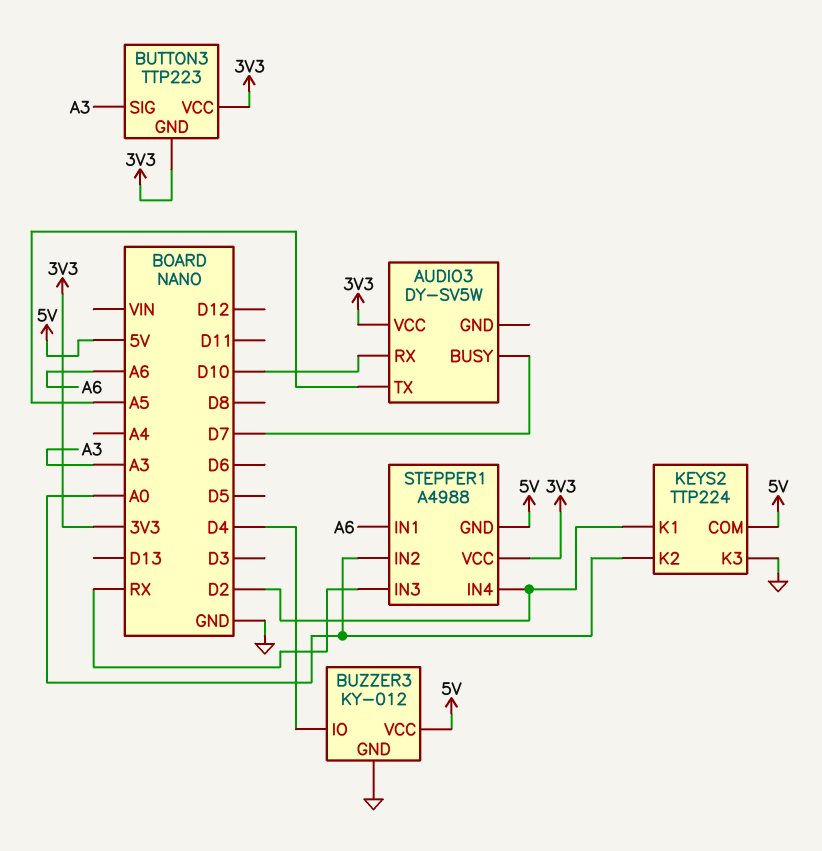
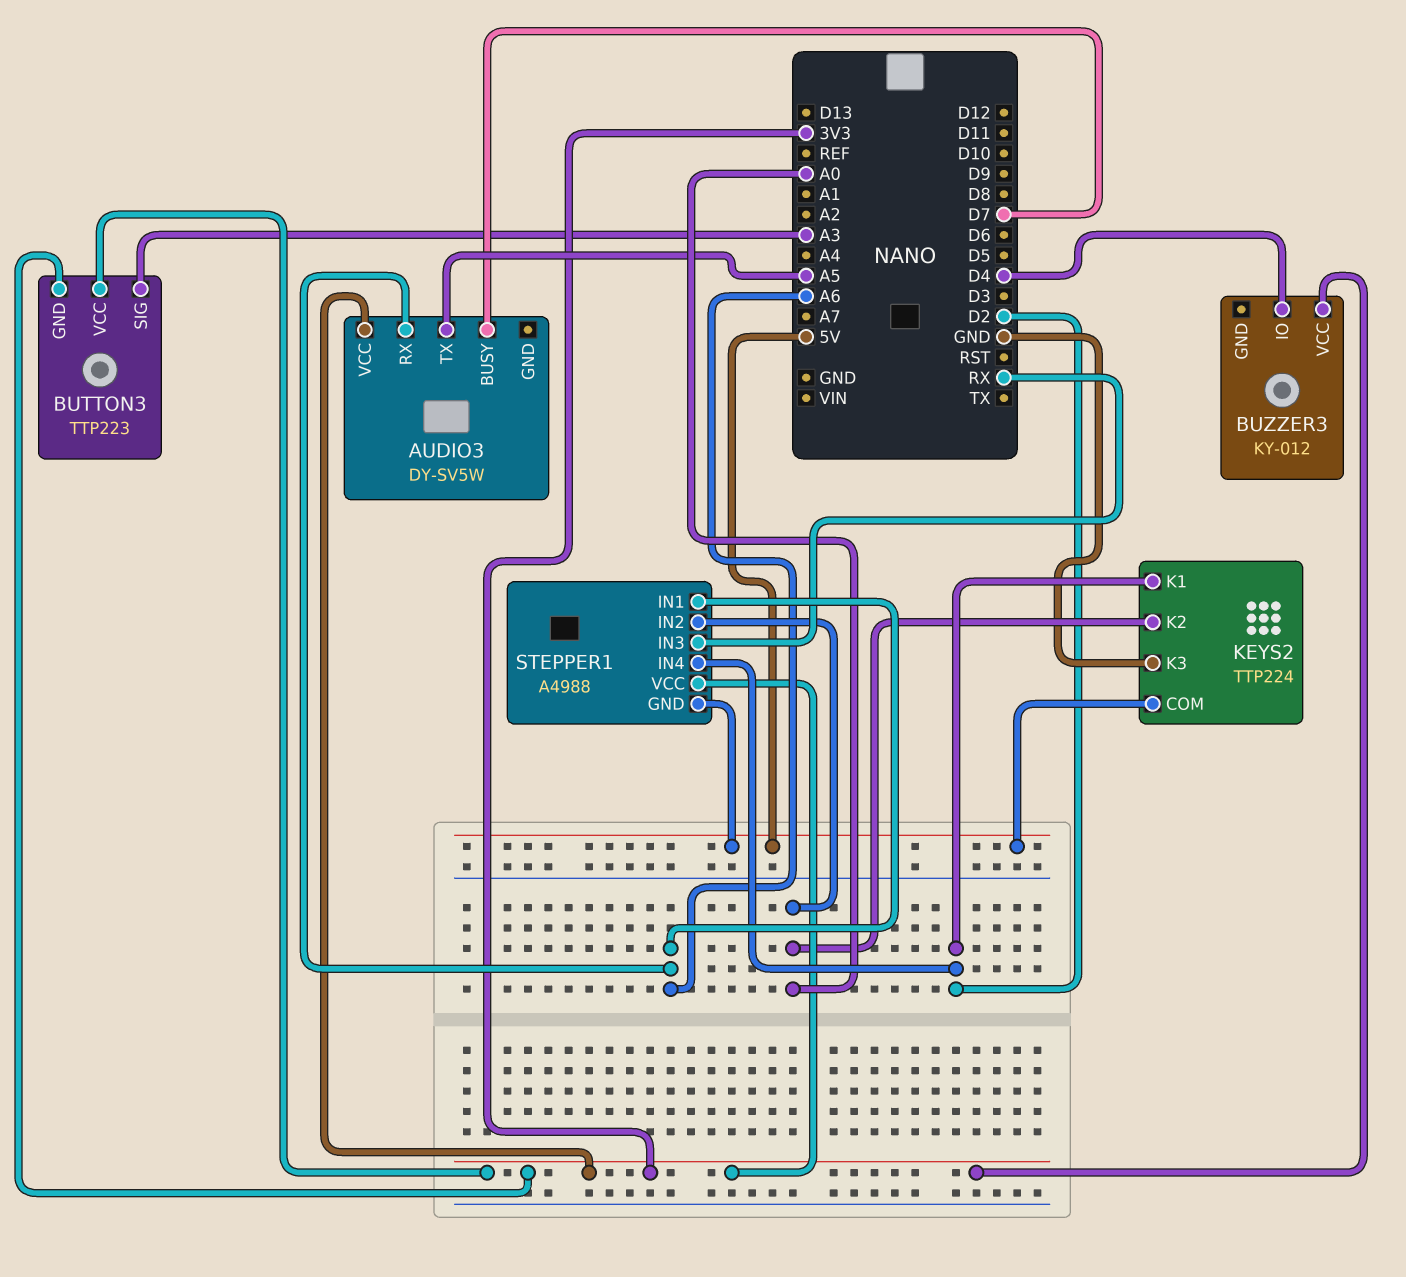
AUDIO3 pin RX: D10 -> A6
BUZZER3 pin GND: GND -> none
BUZZER3 pin VCC: 5V -> 3V3

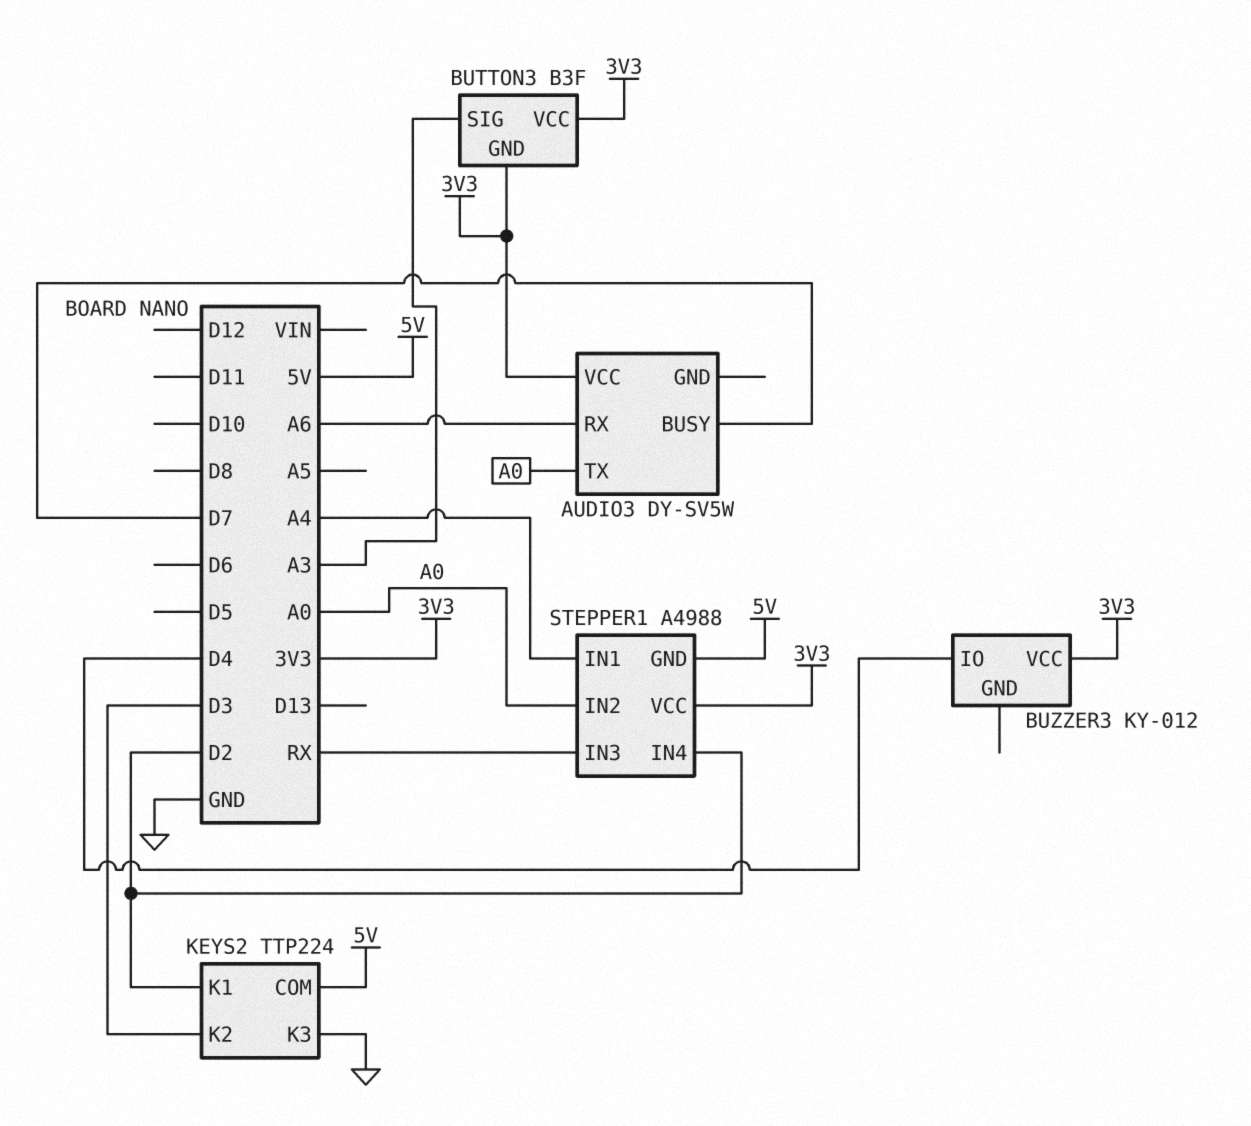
AUDIO3 pin TX: A5 -> A0
BUTTON3: TTP223 -> B3F
KEYS2 pin K2: A0 -> D3
STEPPER1 pin IN1: A6 -> A4

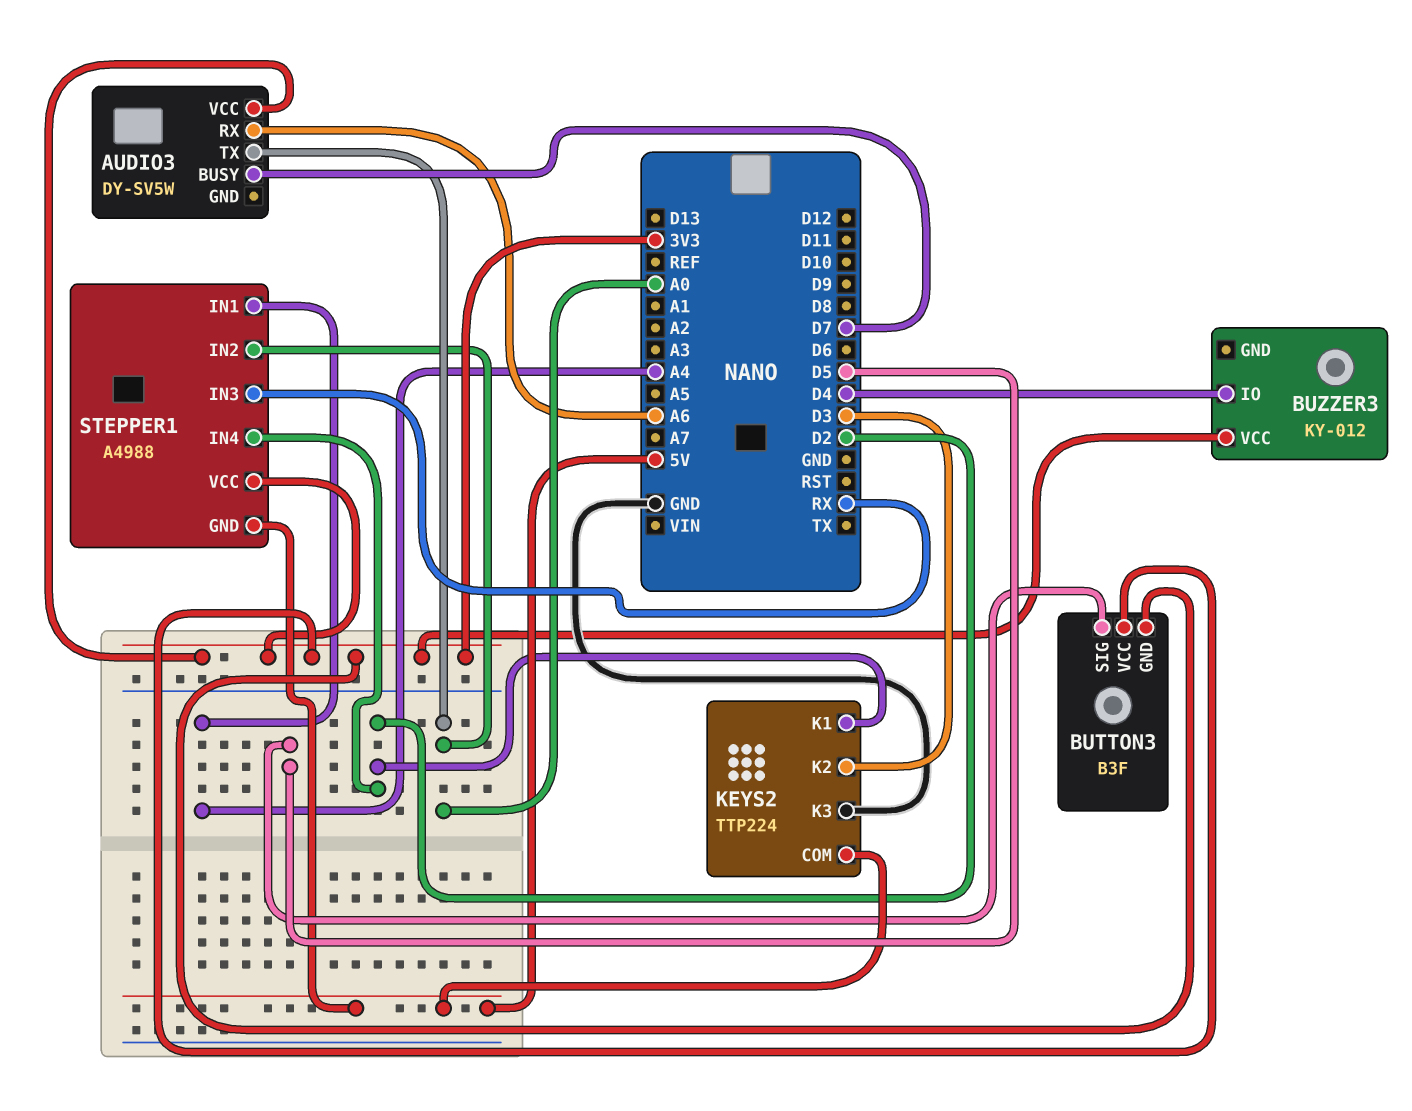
BUTTON3 pin SIG: A3 -> D5

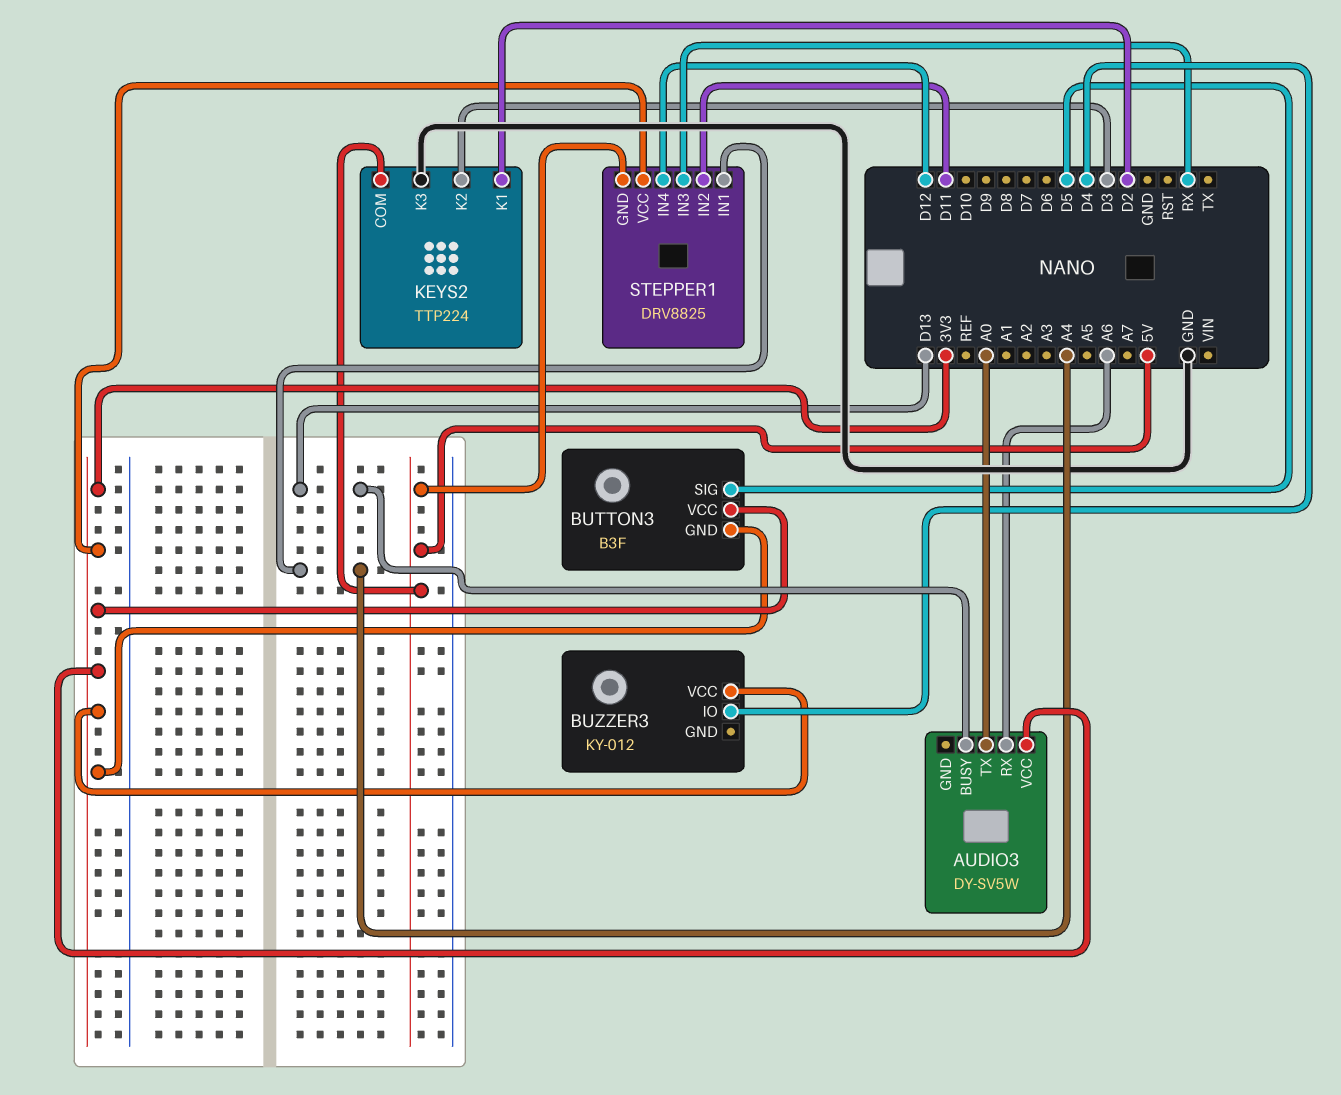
AUDIO3 pin BUSY: D7 -> D13
STEPPER1: A4988 -> DRV8825
STEPPER1 pin IN2: A0 -> D11
STEPPER1 pin IN4: D2 -> D12

